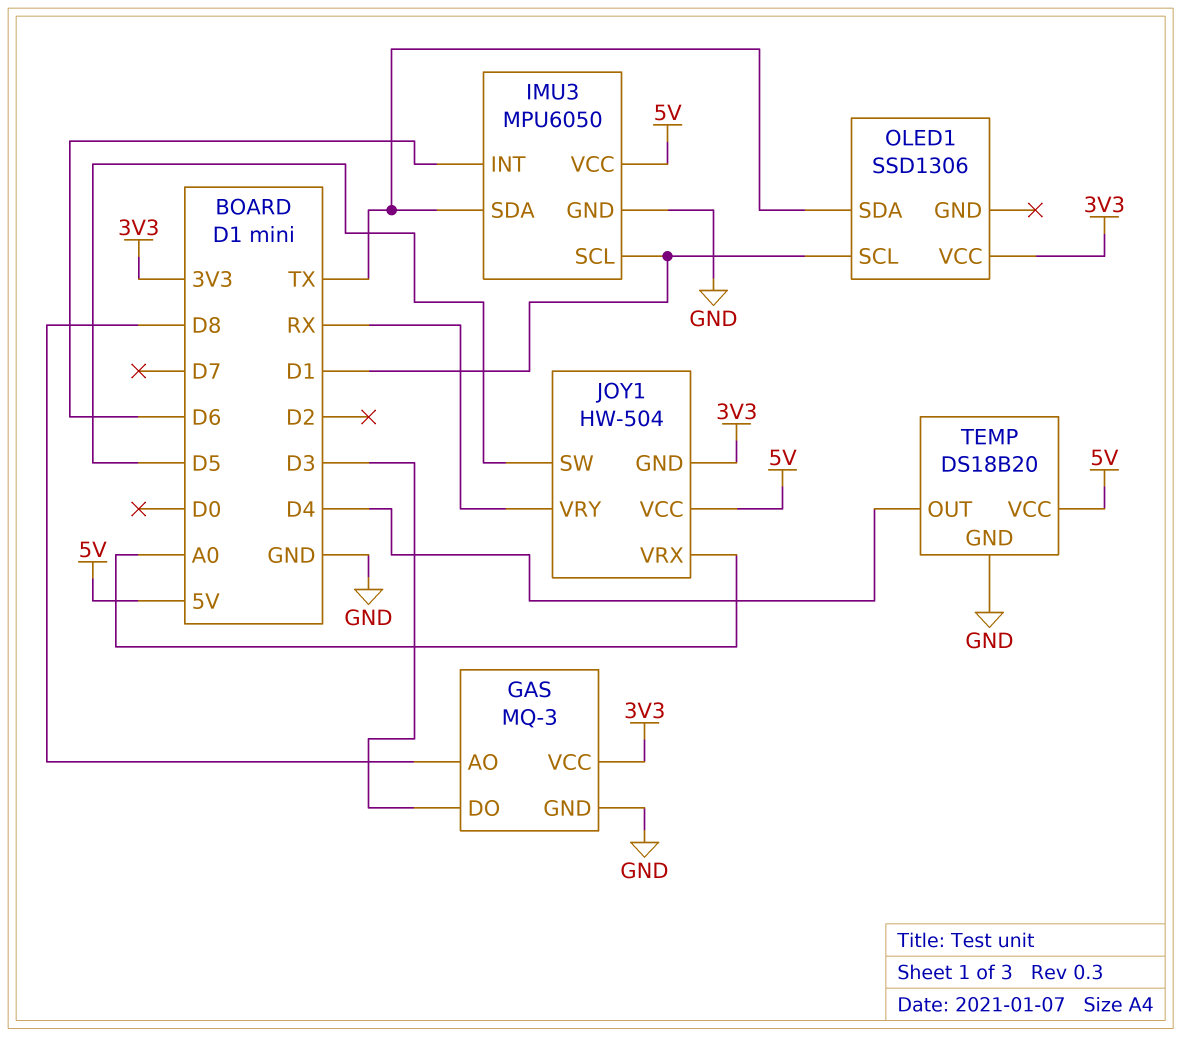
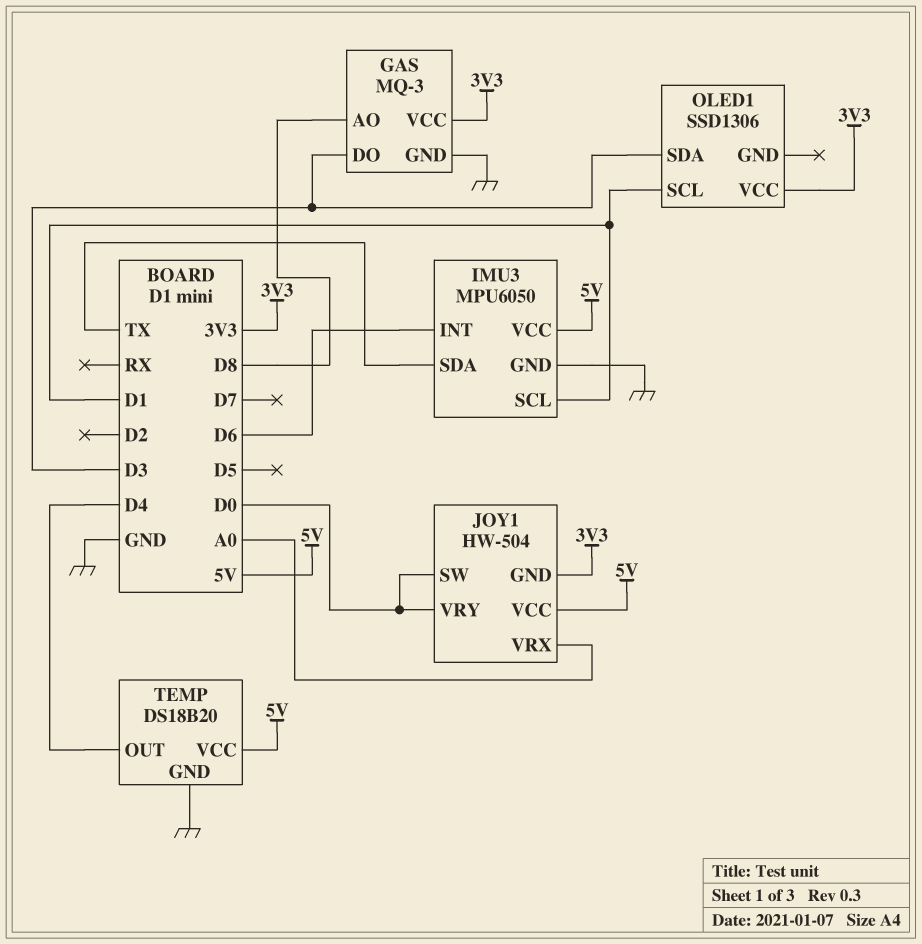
JOY1 pin SW: D5 -> D0
JOY1 pin VRY: RX -> D0
OLED1 pin SDA: TX -> D3

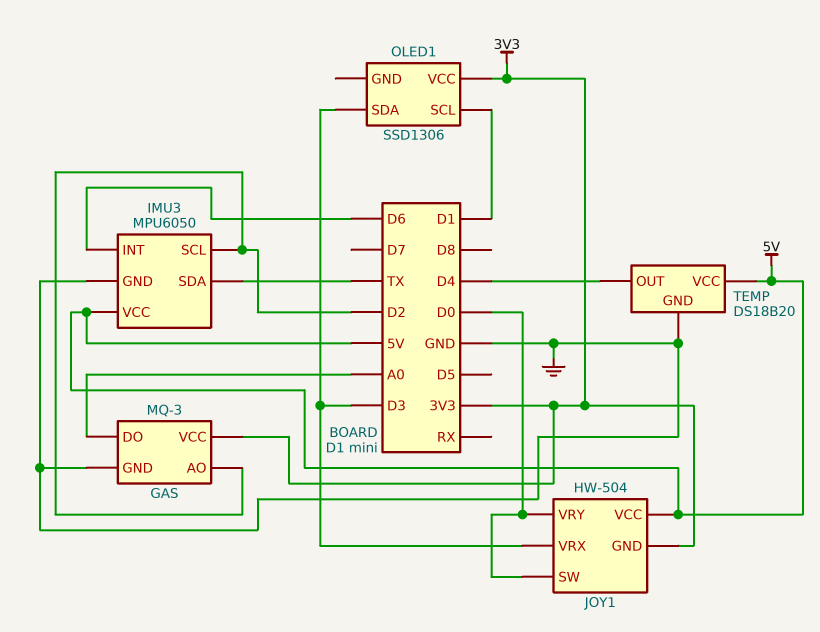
GAS pin AO: D8 -> D2
GAS pin DO: D3 -> A0
IMU3 pin SCL: D1 -> D2
JOY1 pin VRX: A0 -> D3

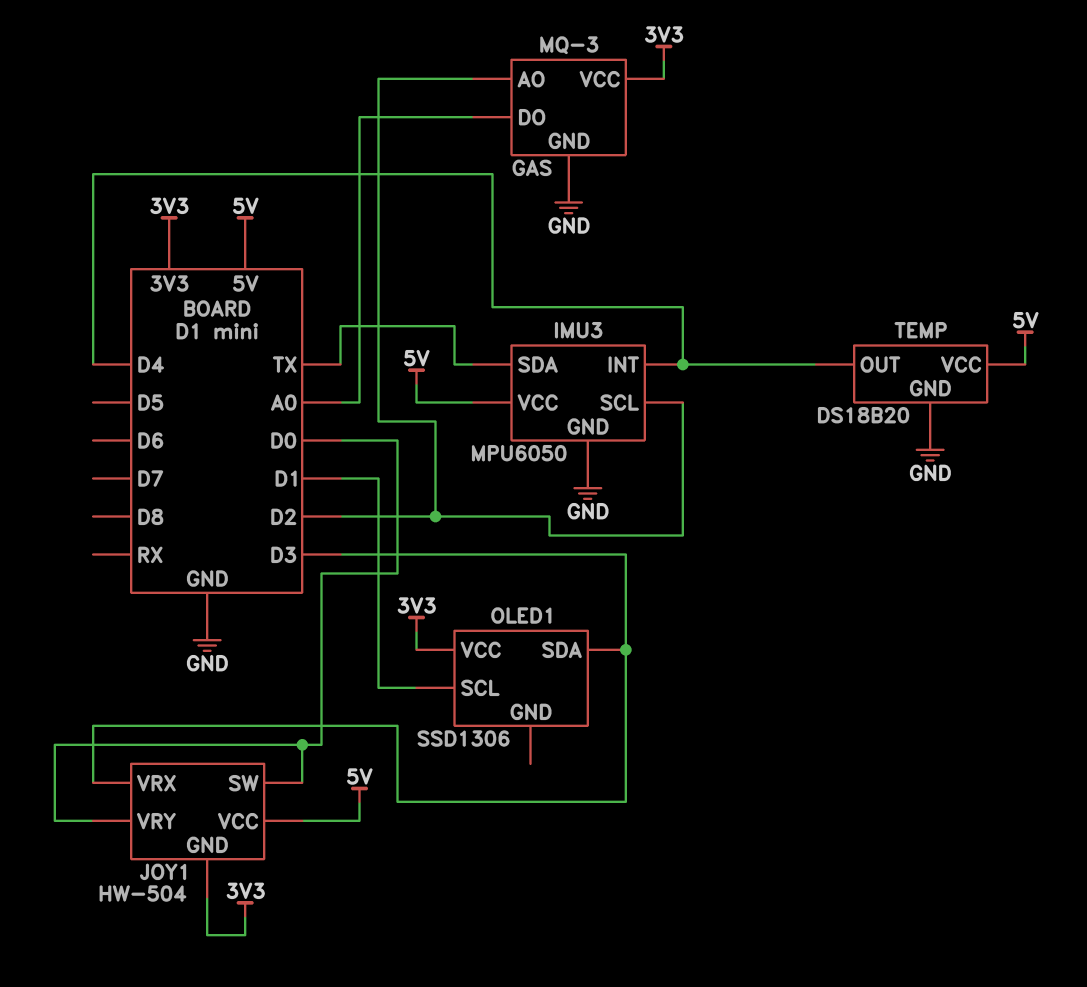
IMU3 pin INT: D6 -> D4

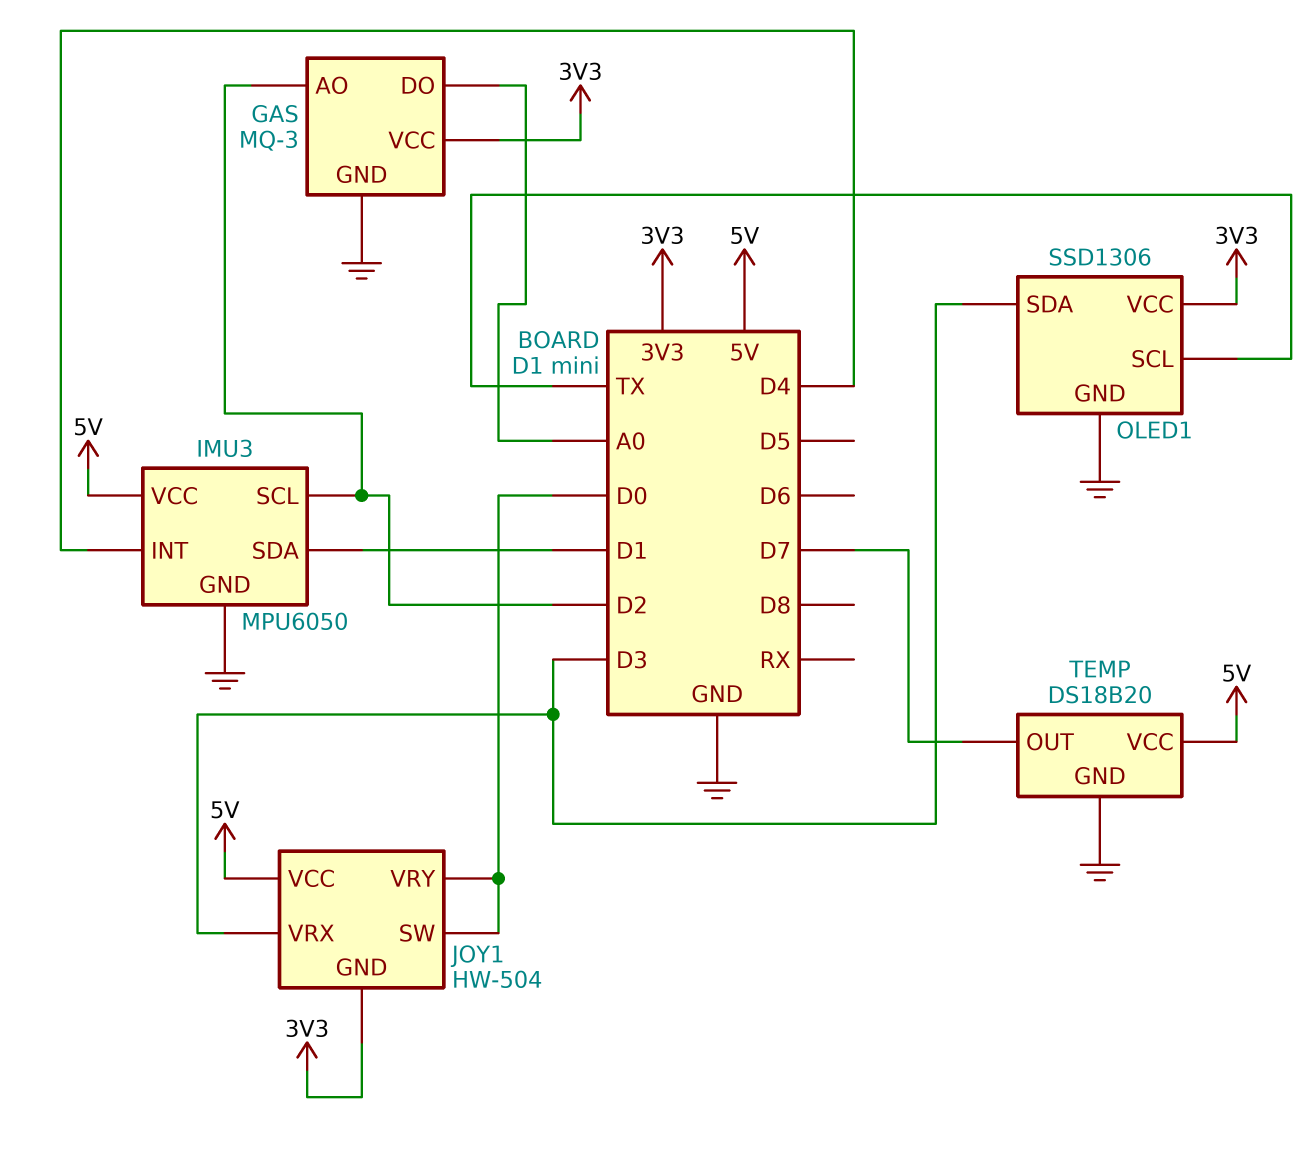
IMU3 pin SDA: TX -> D1
OLED1 pin GND: none -> GND
OLED1 pin SCL: D1 -> TX
TEMP pin OUT: D4 -> D7

